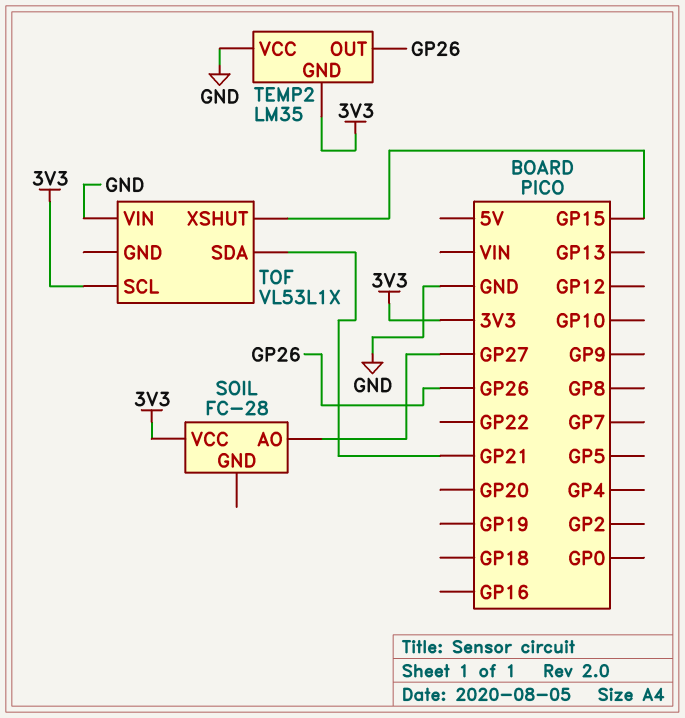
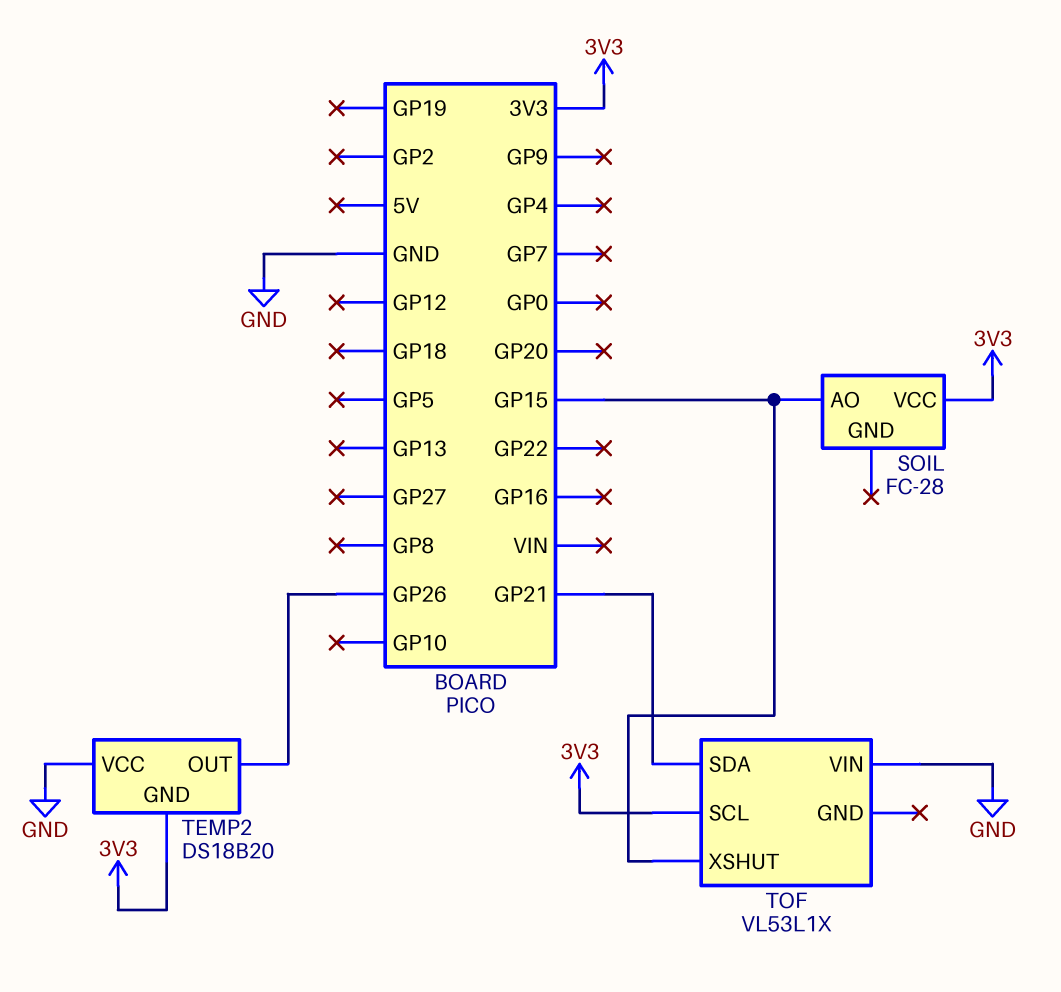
SOIL pin AO: GP27 -> GP15
TEMP2: LM35 -> DS18B20

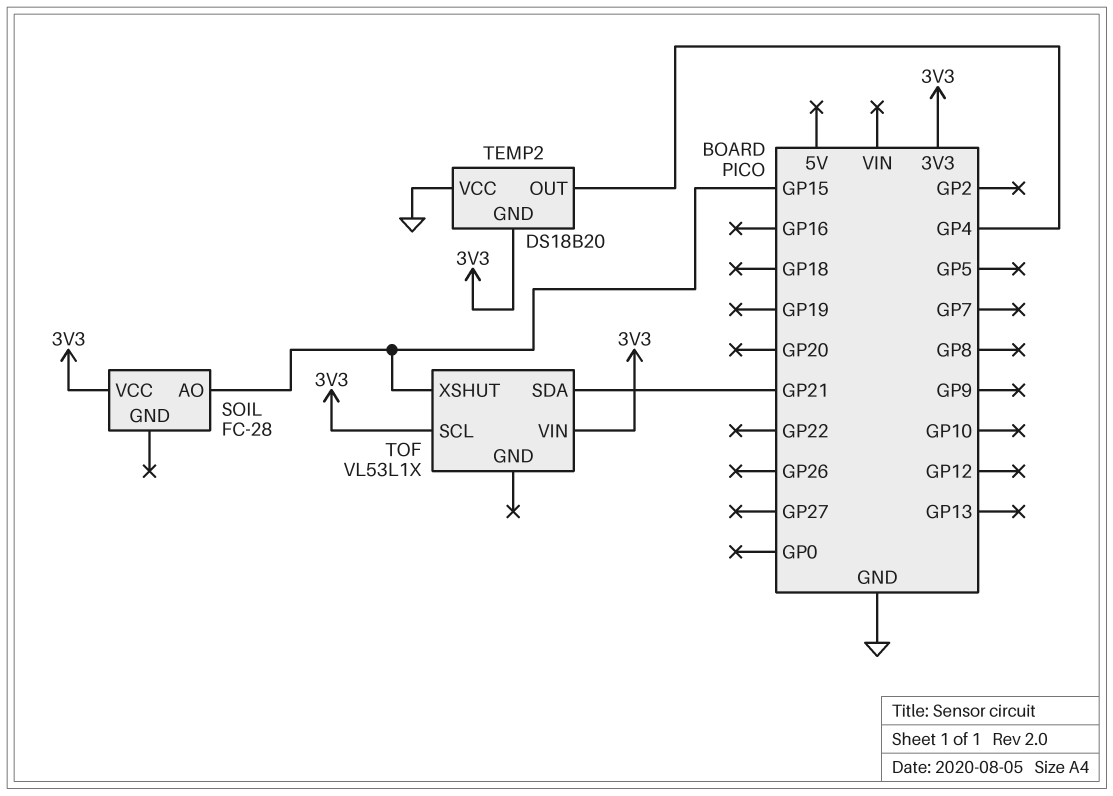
TEMP2 pin OUT: GP26 -> GP4
TOF pin VIN: GND -> 3V3

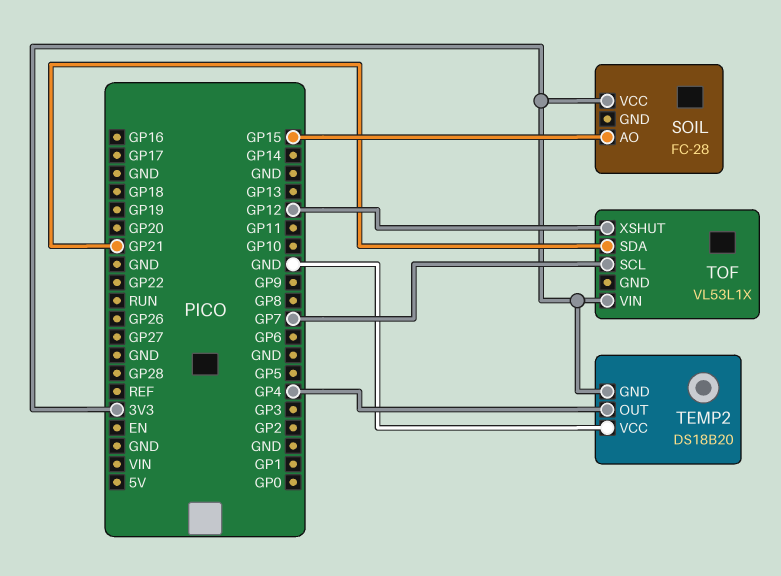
TOF pin SCL: 3V3 -> GP7
TOF pin XSHUT: GP15 -> GP12

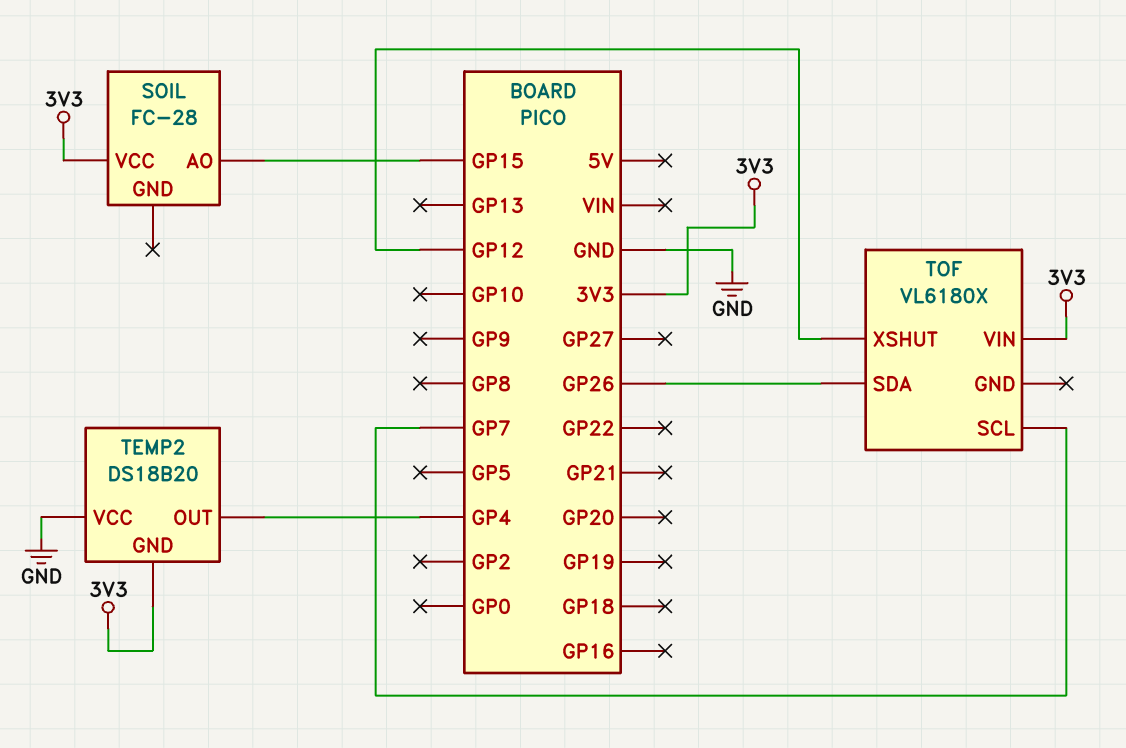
TOF: VL53L1X -> VL6180X
TOF pin SDA: GP21 -> GP26

